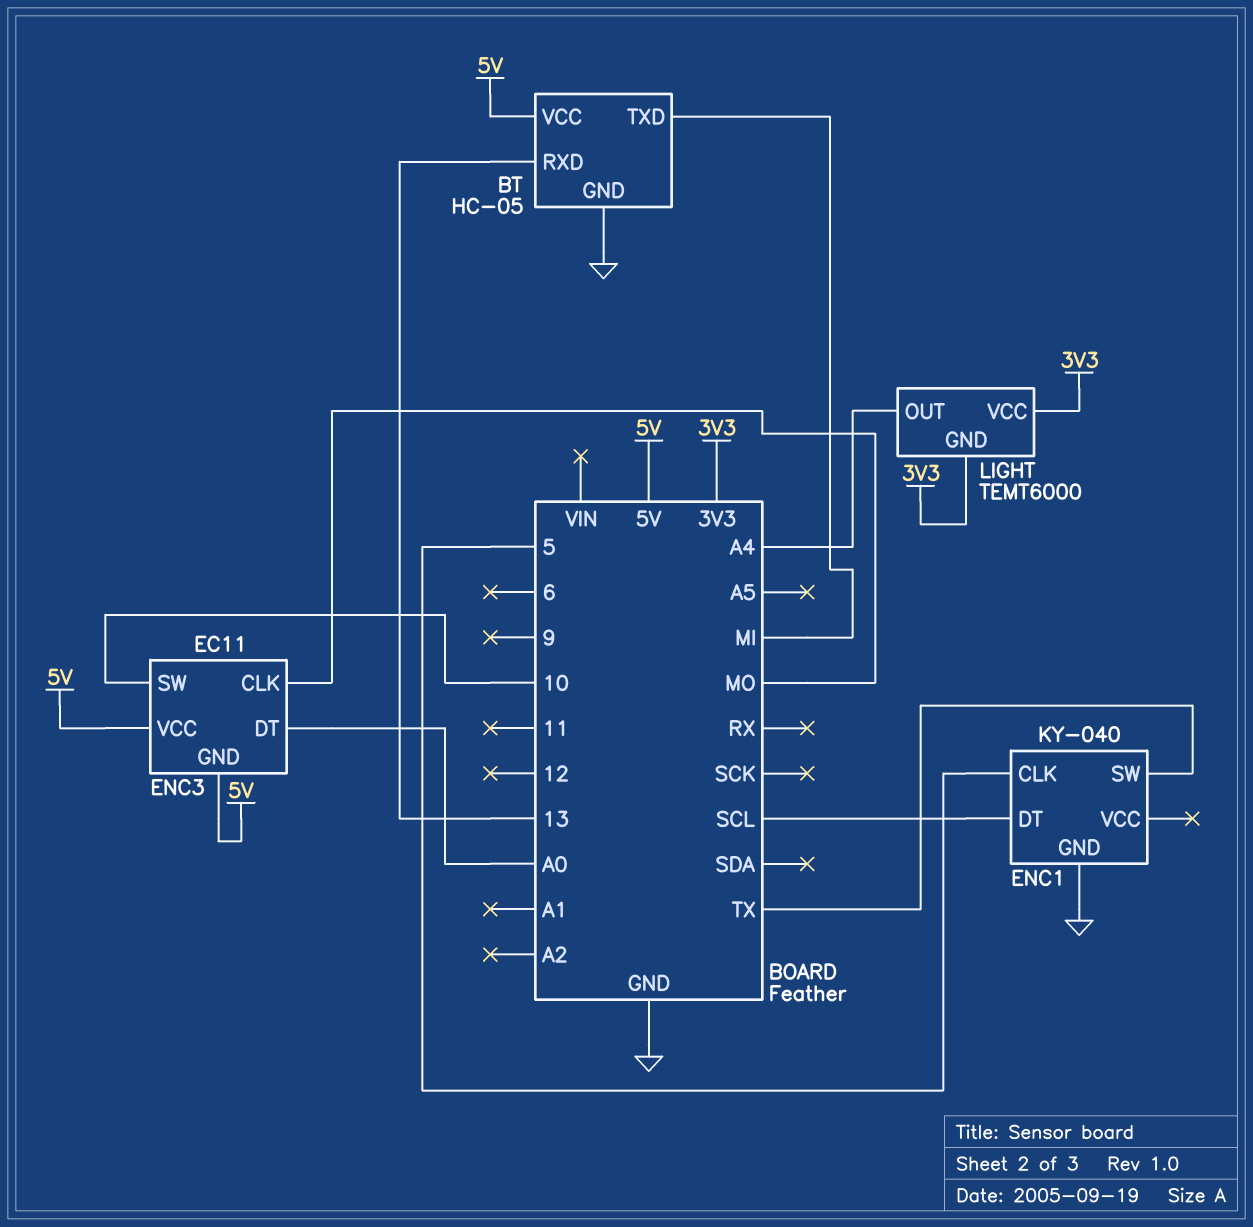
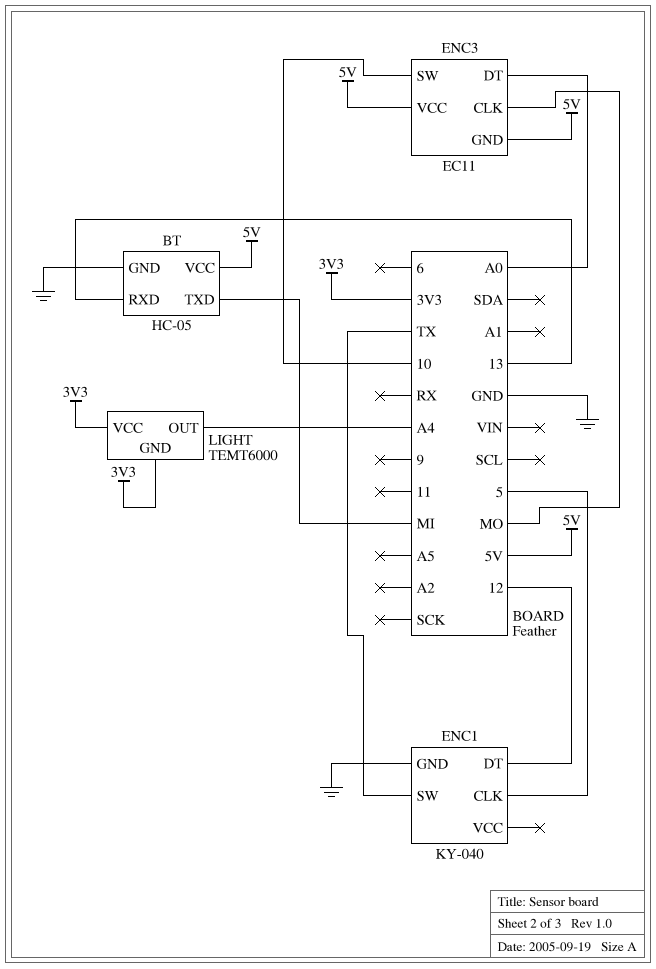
ENC1 pin DT: SCL -> 12

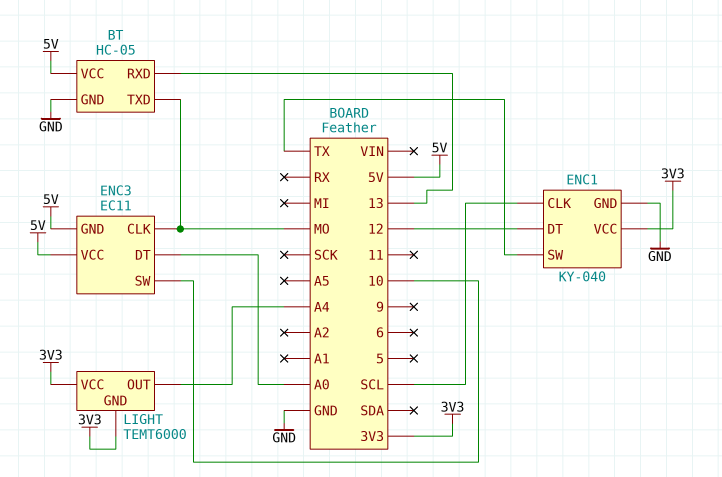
BT pin TXD: MI -> MO
ENC1 pin CLK: 5 -> SCL
ENC1 pin VCC: none -> 3V3

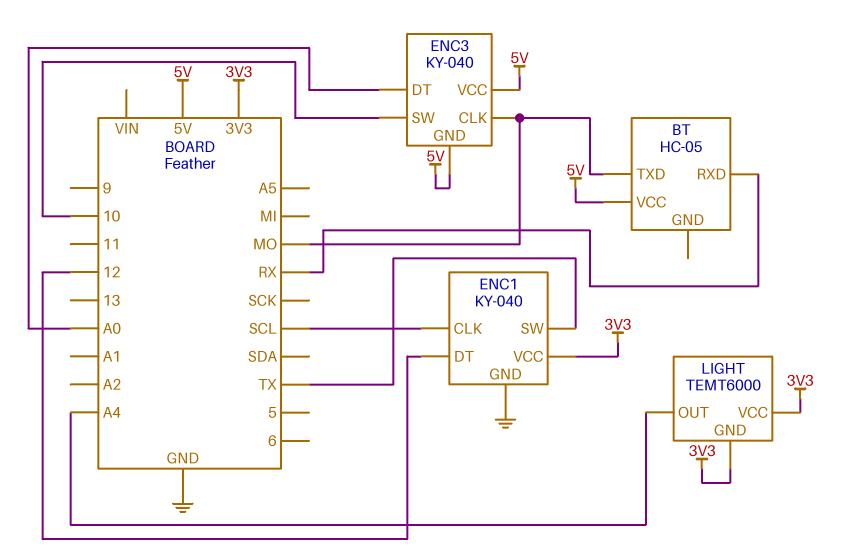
BT pin GND: GND -> none
BT pin RXD: 13 -> RX
ENC3: EC11 -> KY-040

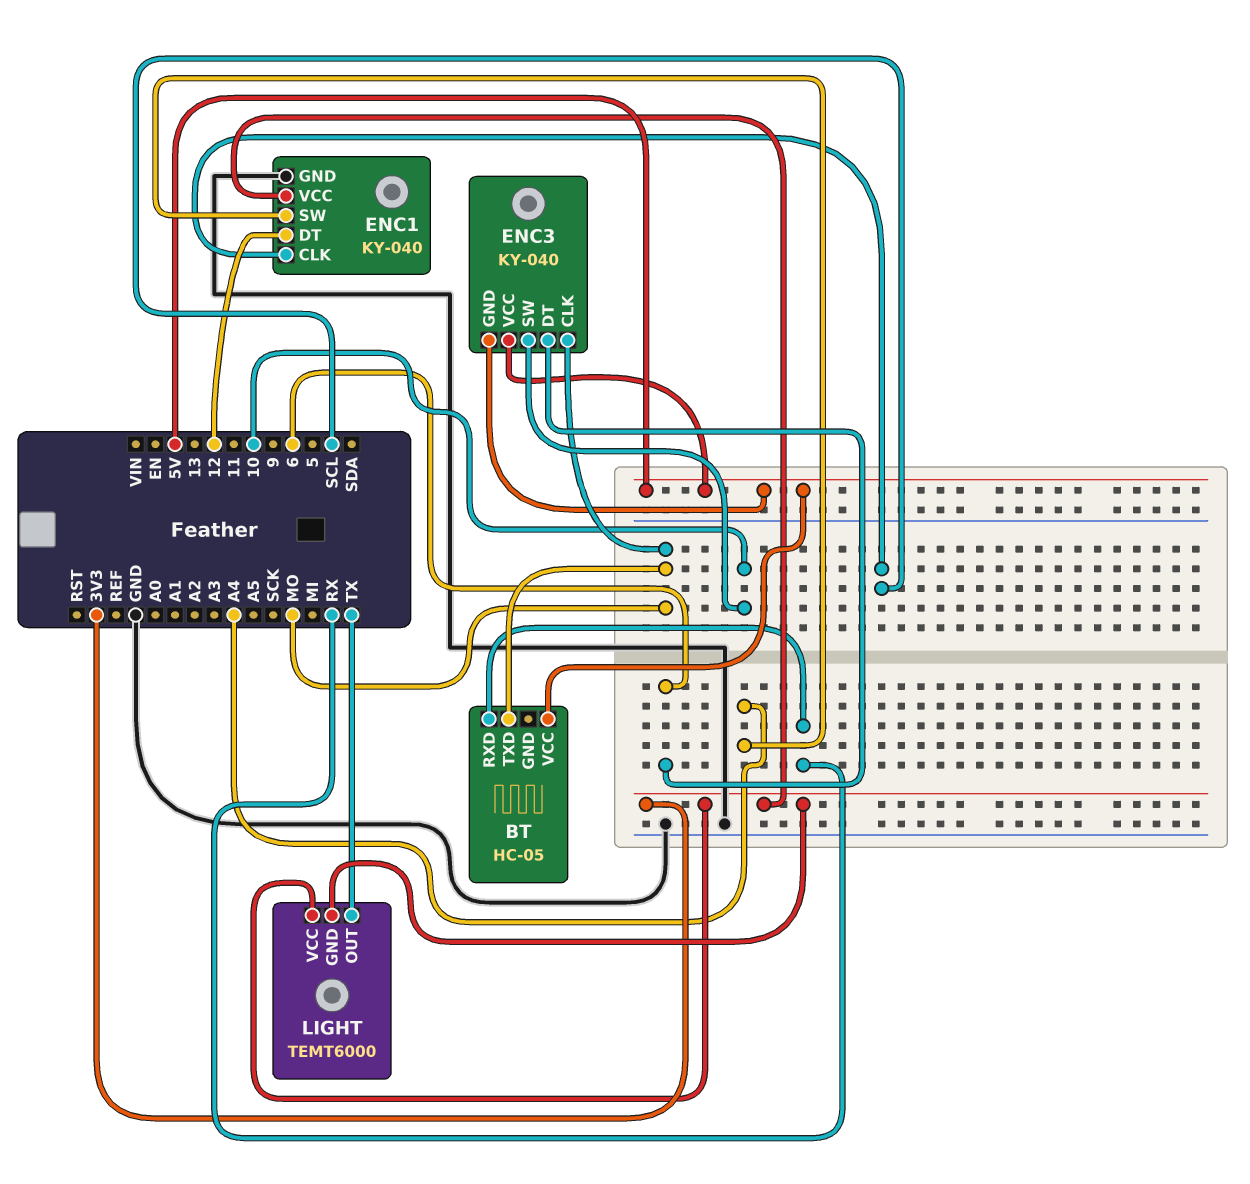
ENC1 pin SW: TX -> A4
ENC3 pin DT: A0 -> 6
LIGHT pin OUT: A4 -> TX

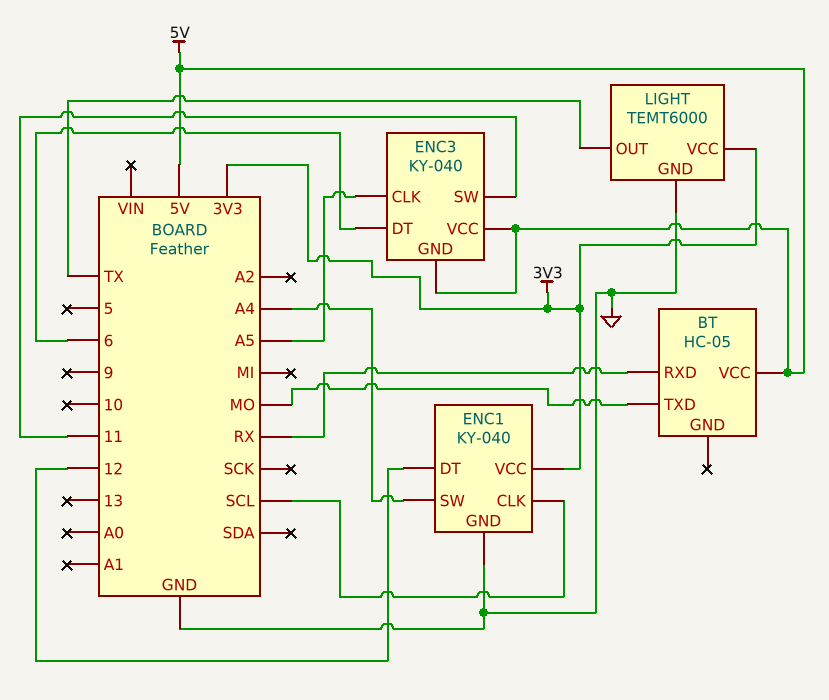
ENC3 pin CLK: MO -> A5
ENC3 pin SW: 10 -> 11
LIGHT pin GND: 3V3 -> GND

